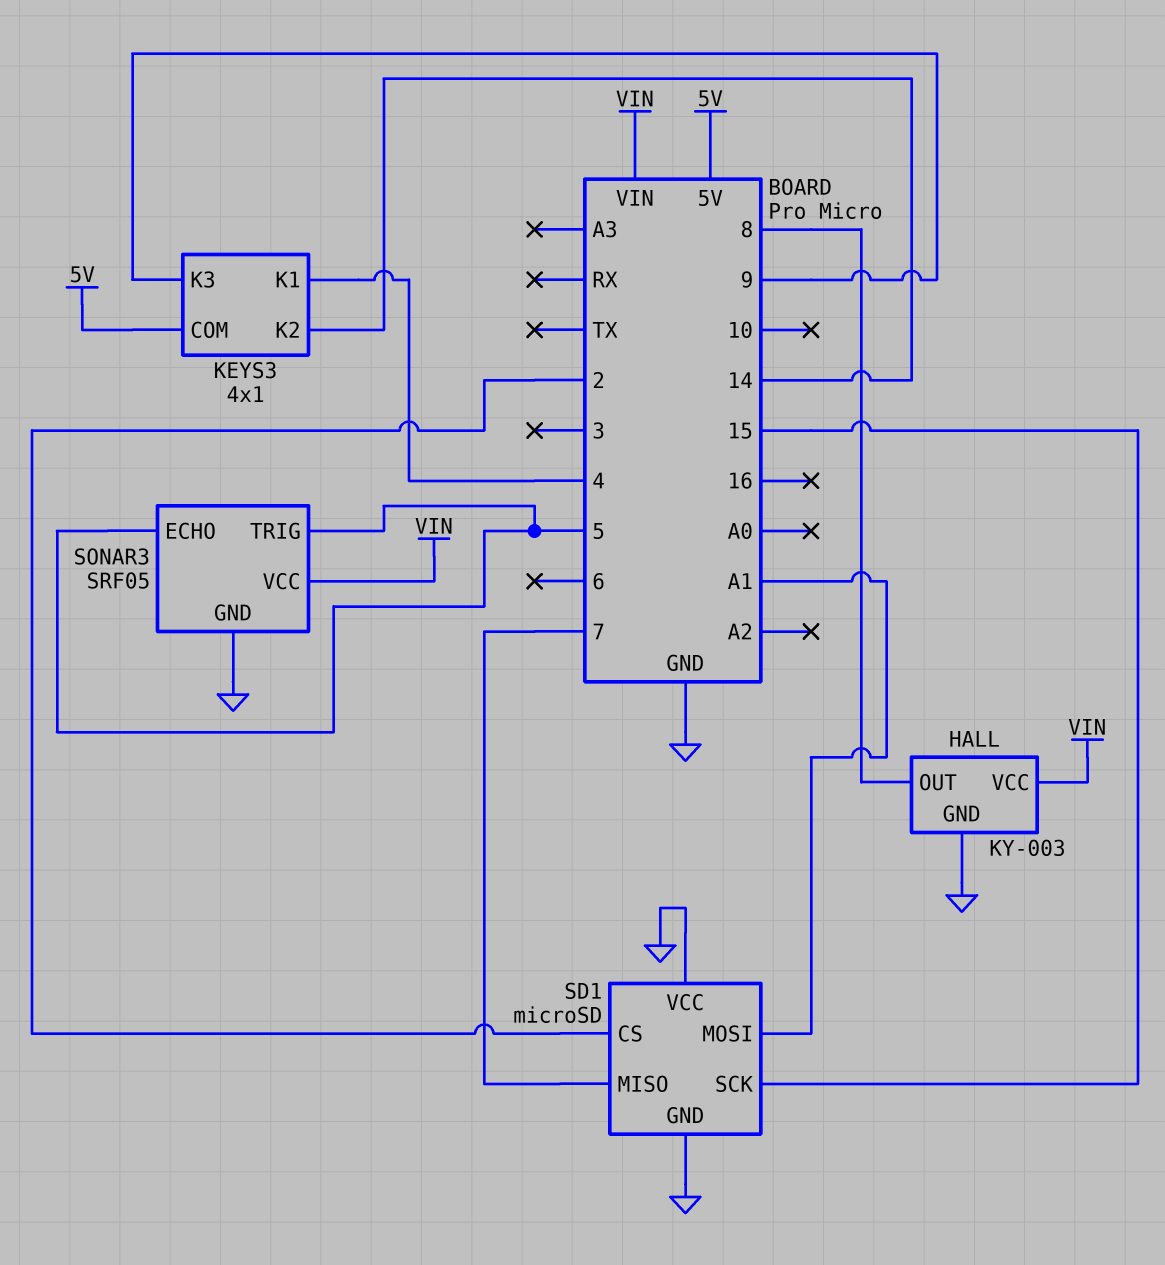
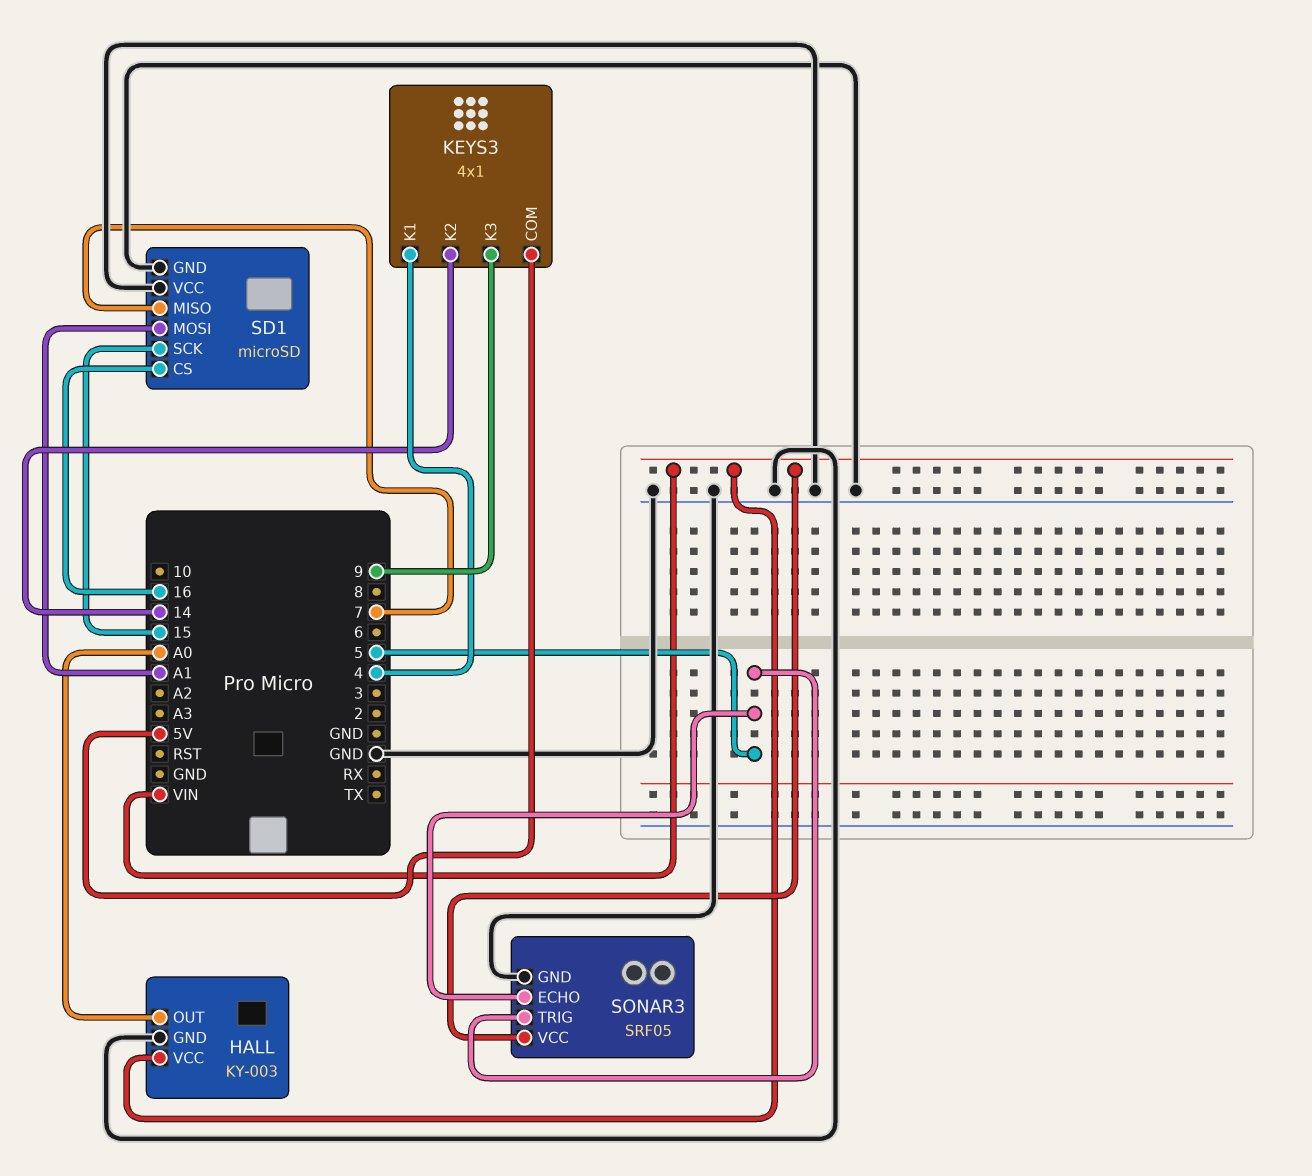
HALL pin OUT: 8 -> A0
SD1 pin CS: 2 -> 16

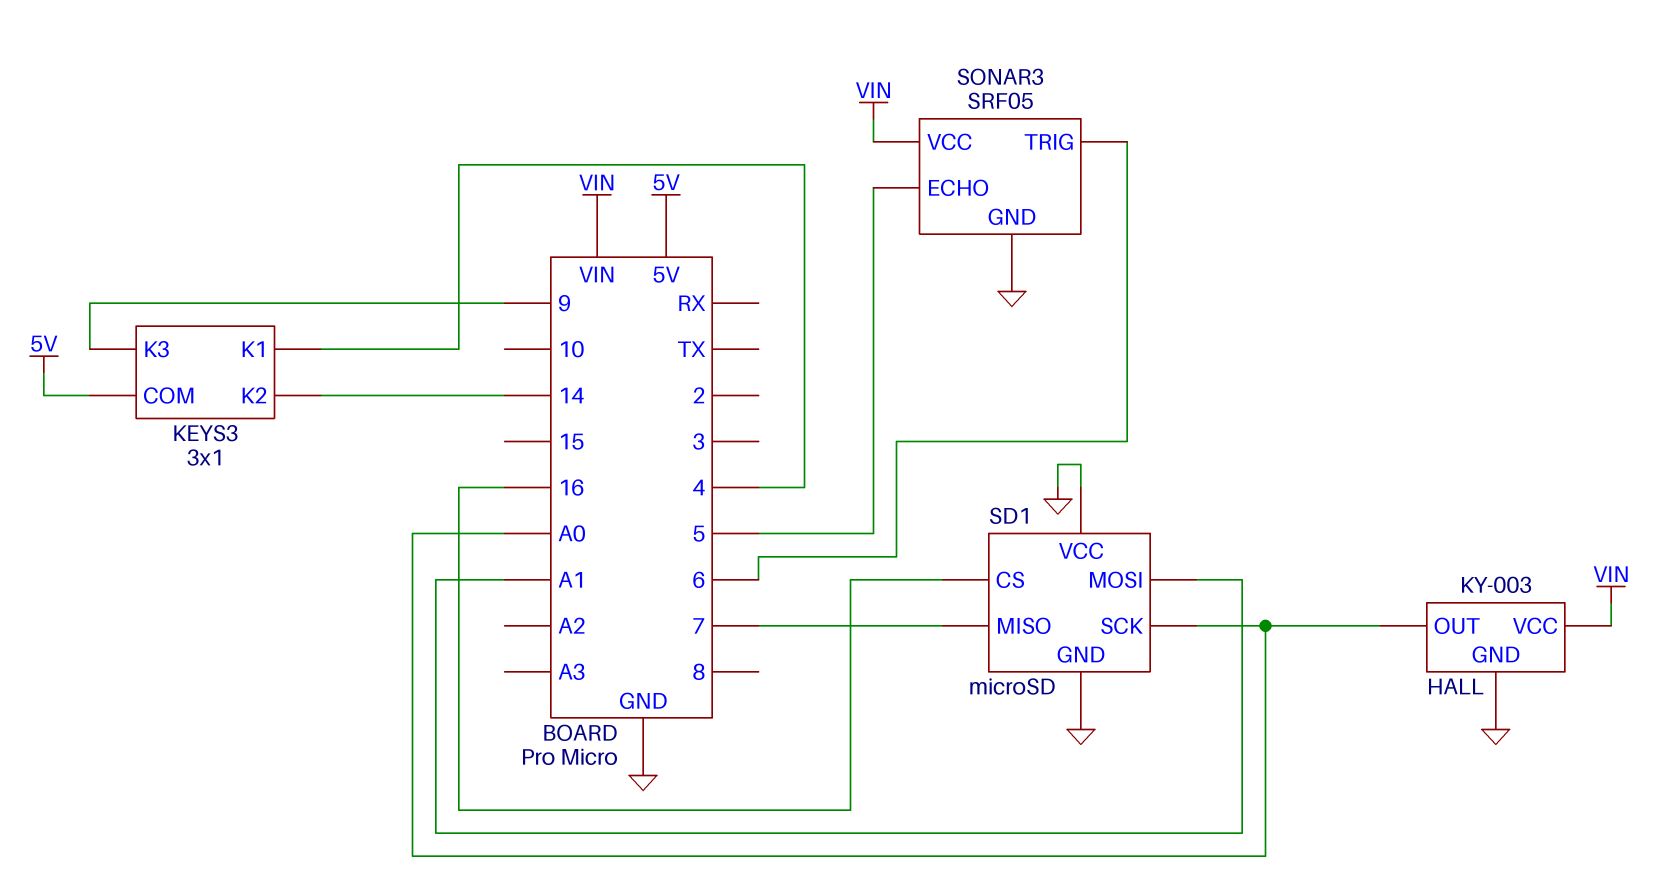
KEYS3: 4x1 -> 3x1
SD1 pin SCK: 15 -> A0
SONAR3 pin TRIG: 5 -> 6

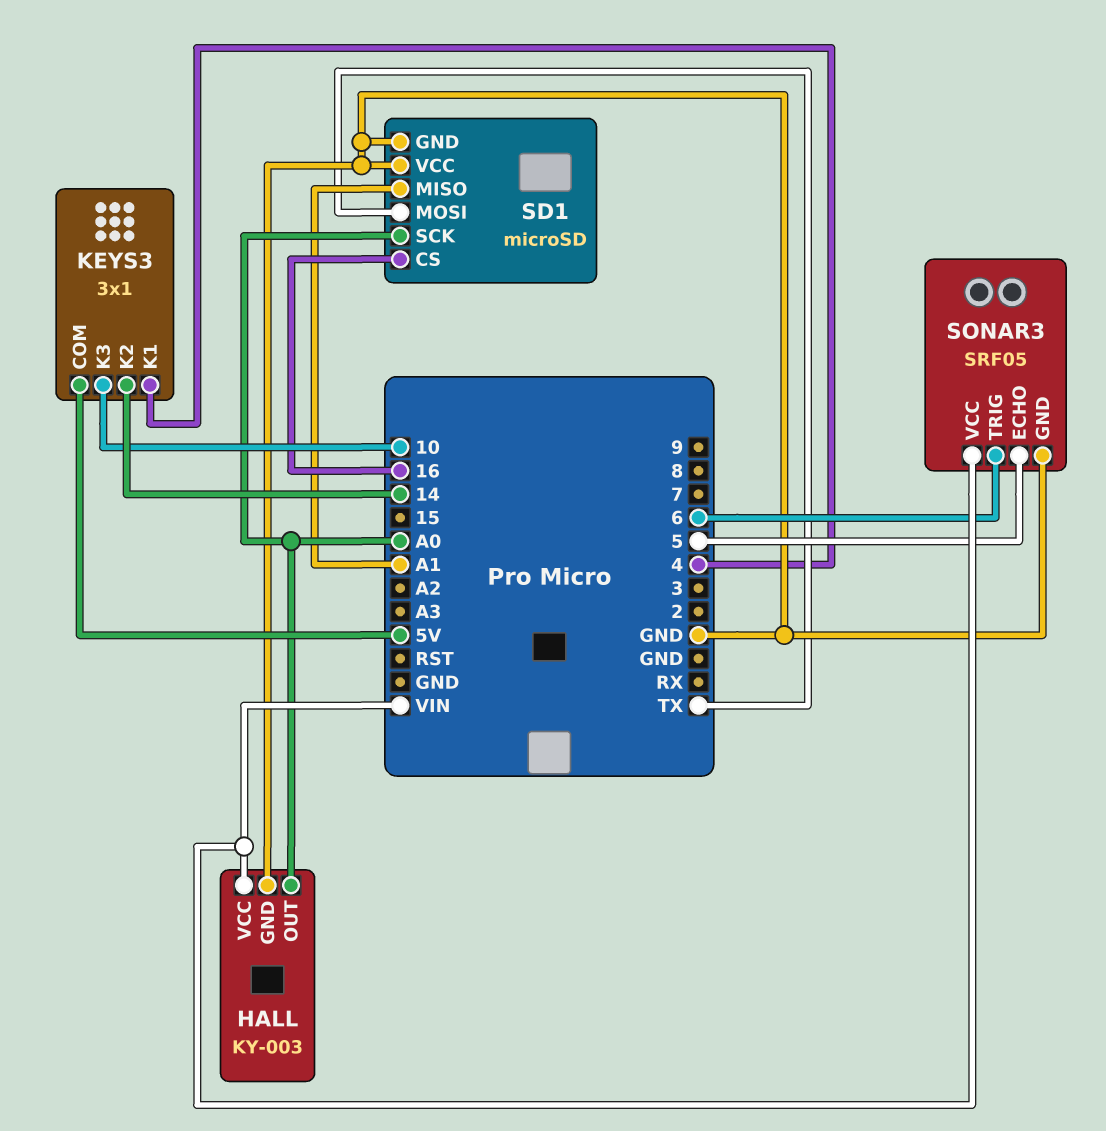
KEYS3 pin K3: 9 -> 10
SD1 pin MISO: 7 -> A1
SD1 pin MOSI: A1 -> TX

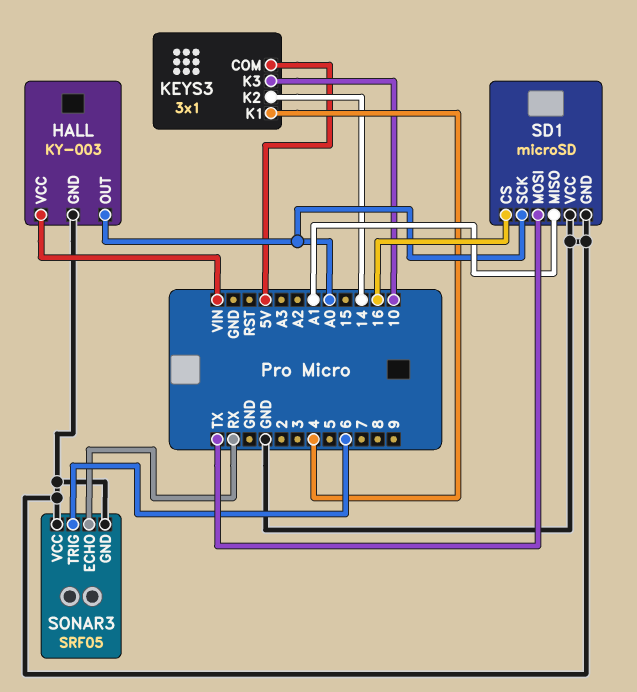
SONAR3 pin ECHO: 5 -> RX
SONAR3 pin VCC: VIN -> GND

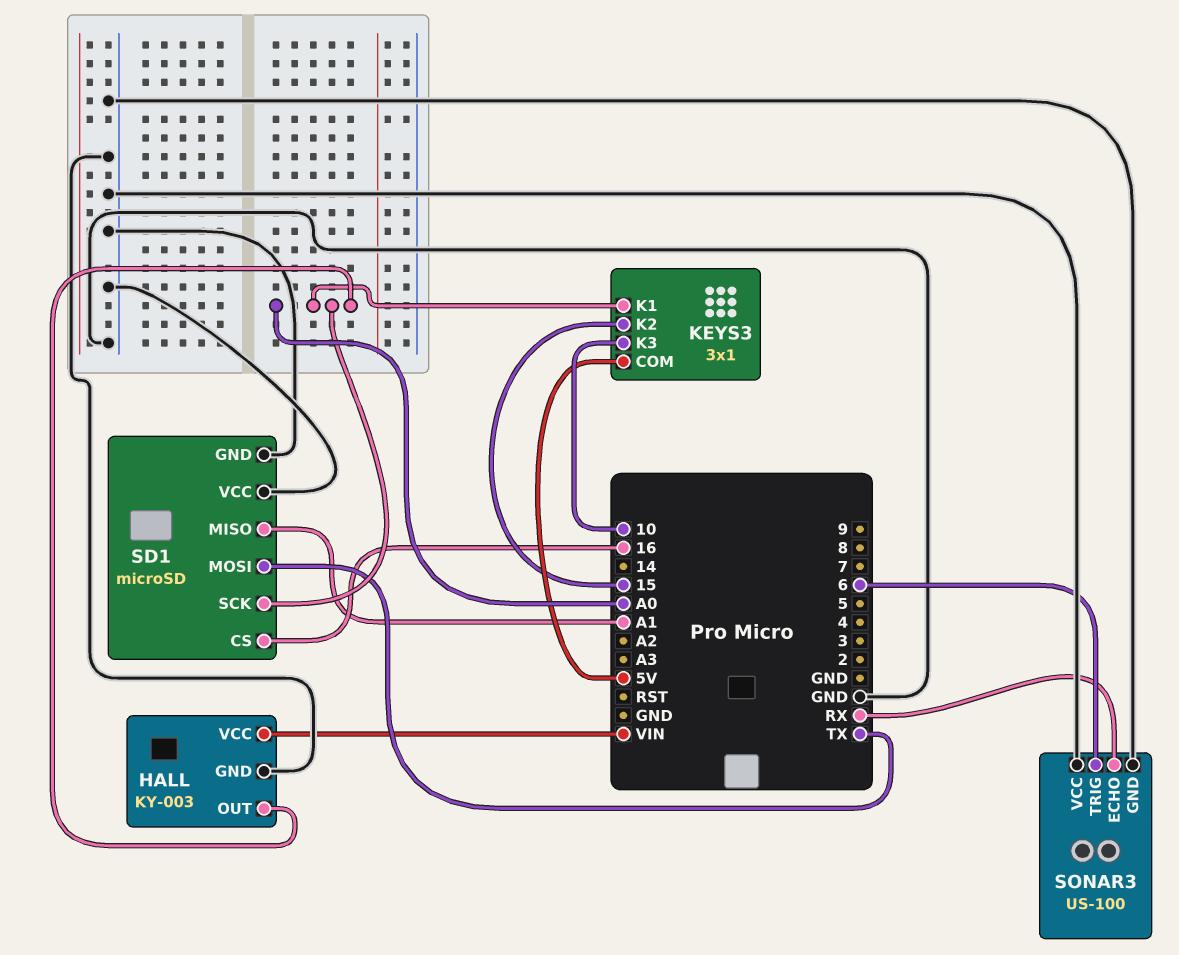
KEYS3 pin K1: 4 -> A0
KEYS3 pin K2: 14 -> 15
SONAR3: SRF05 -> US-100

